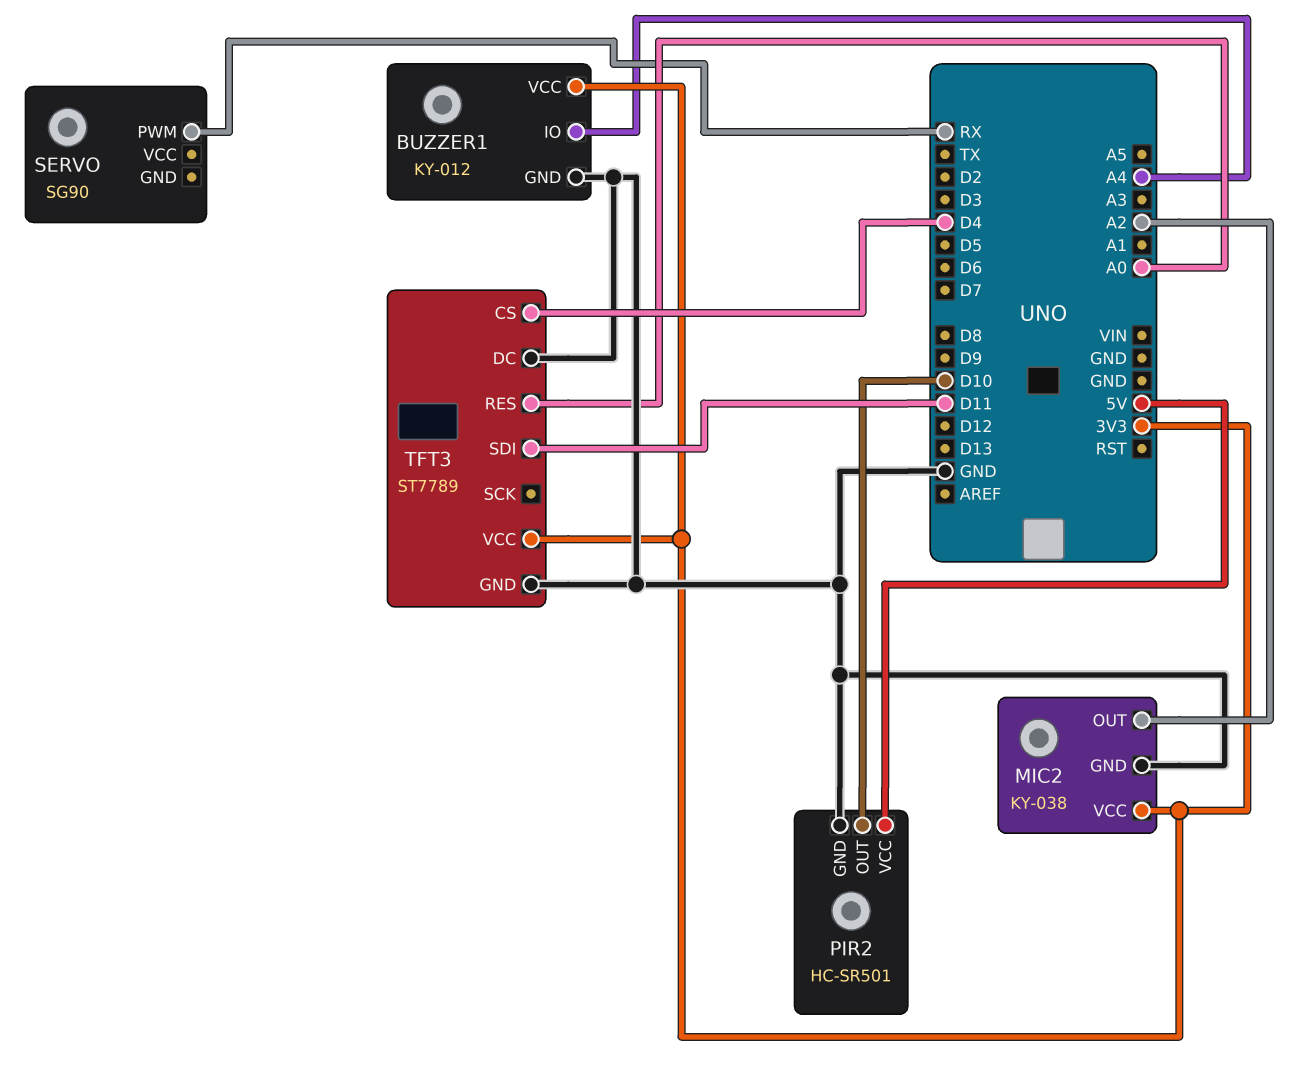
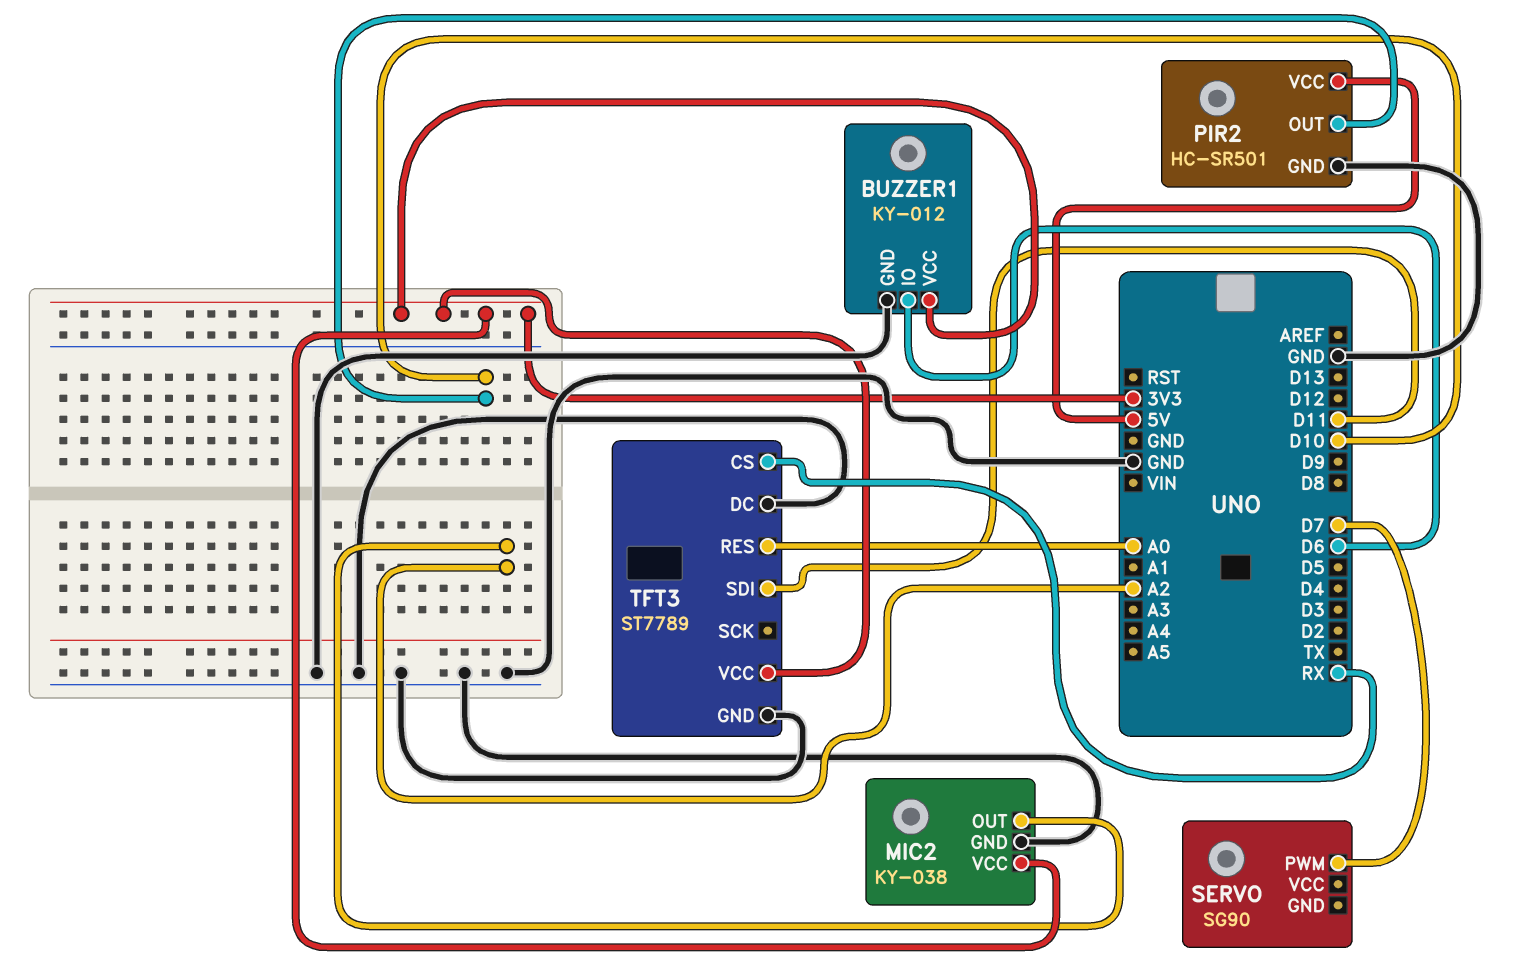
BUZZER1 pin IO: A4 -> D6
SERVO pin PWM: RX -> D7
TFT3 pin CS: D4 -> RX

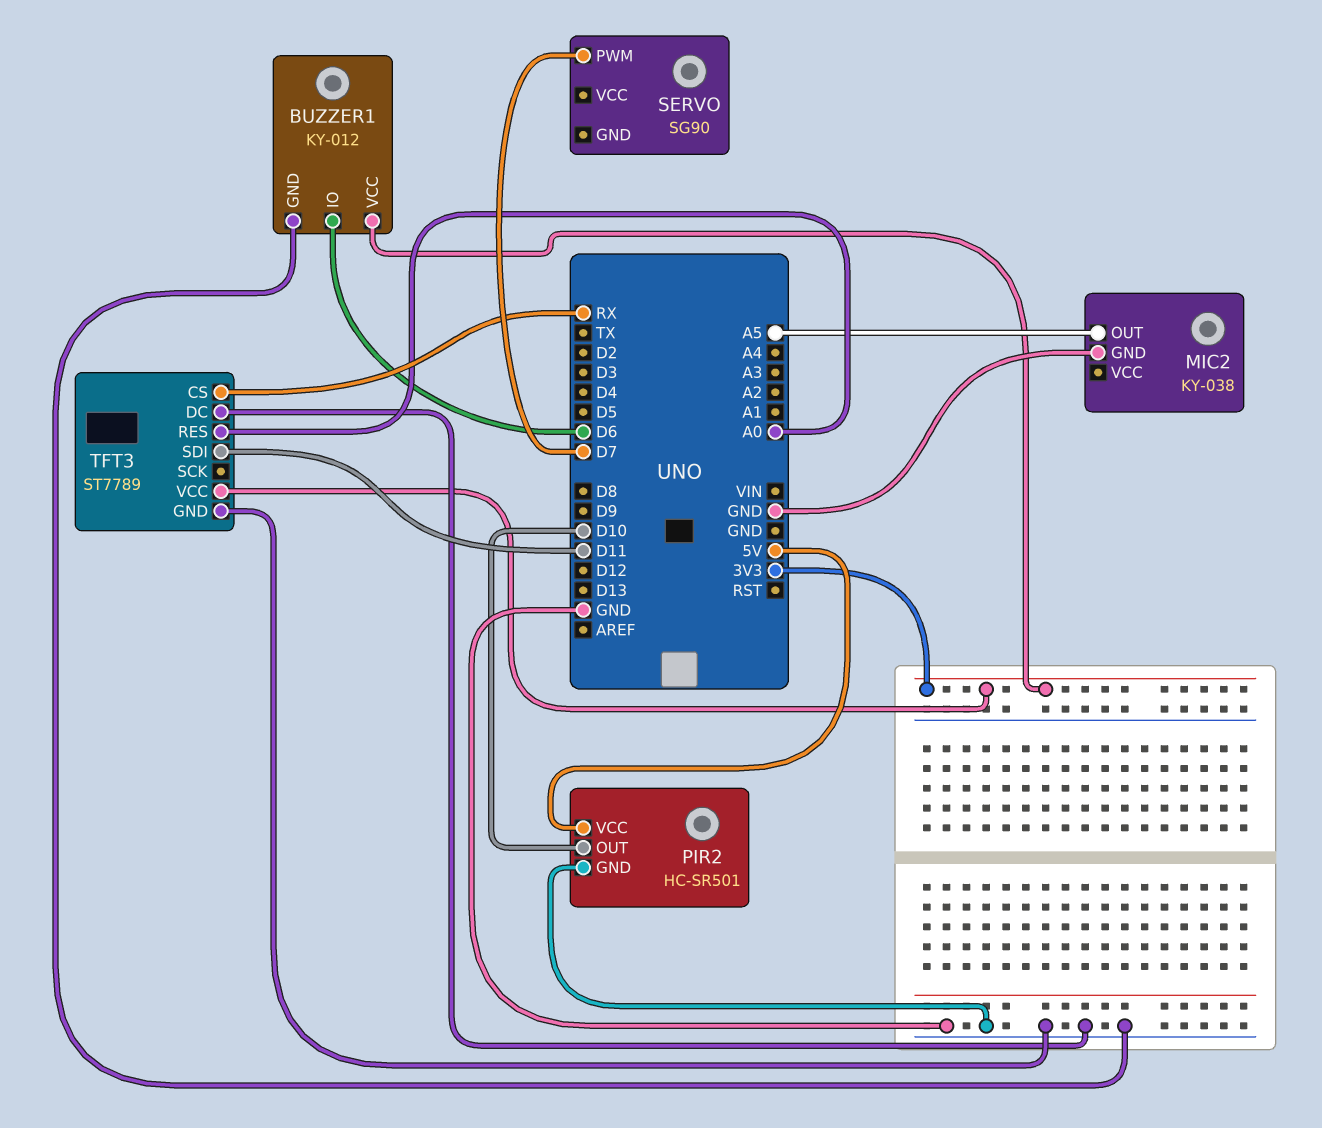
MIC2 pin OUT: A2 -> A5
MIC2 pin VCC: 3V3 -> none

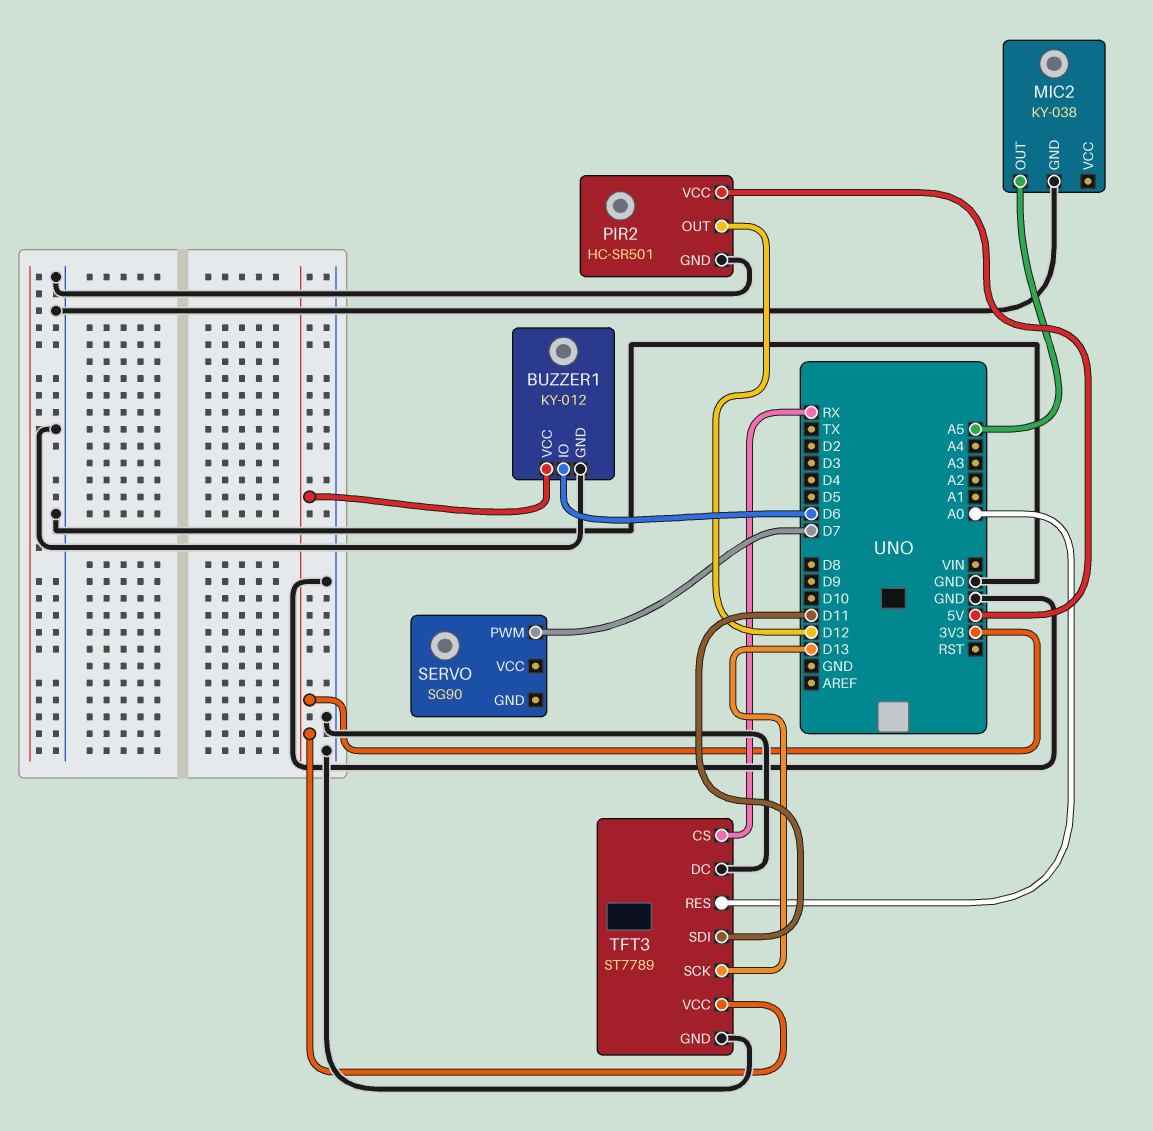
PIR2 pin OUT: D10 -> D12
TFT3 pin SCK: none -> D13

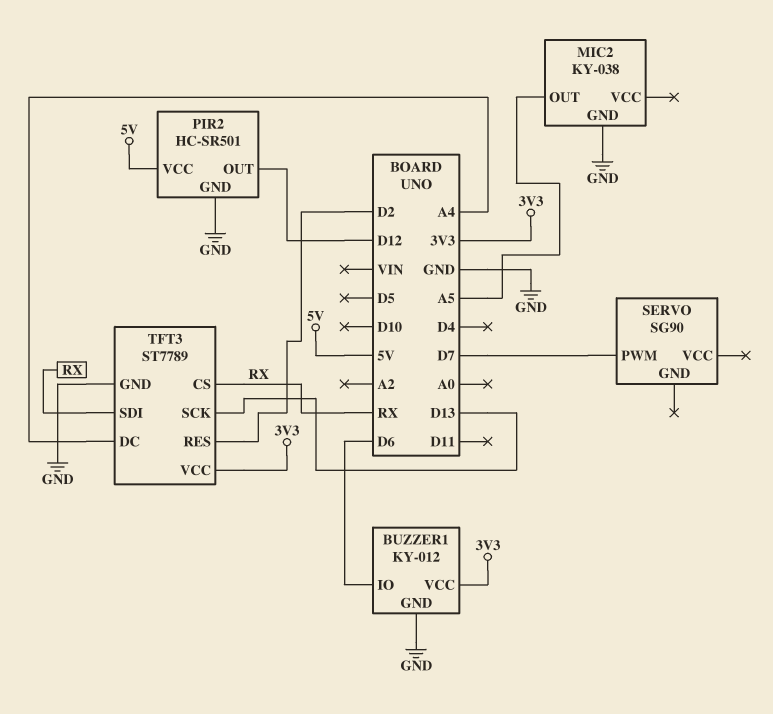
TFT3 pin DC: GND -> A4
TFT3 pin RES: A0 -> D2
TFT3 pin SDI: D11 -> RX

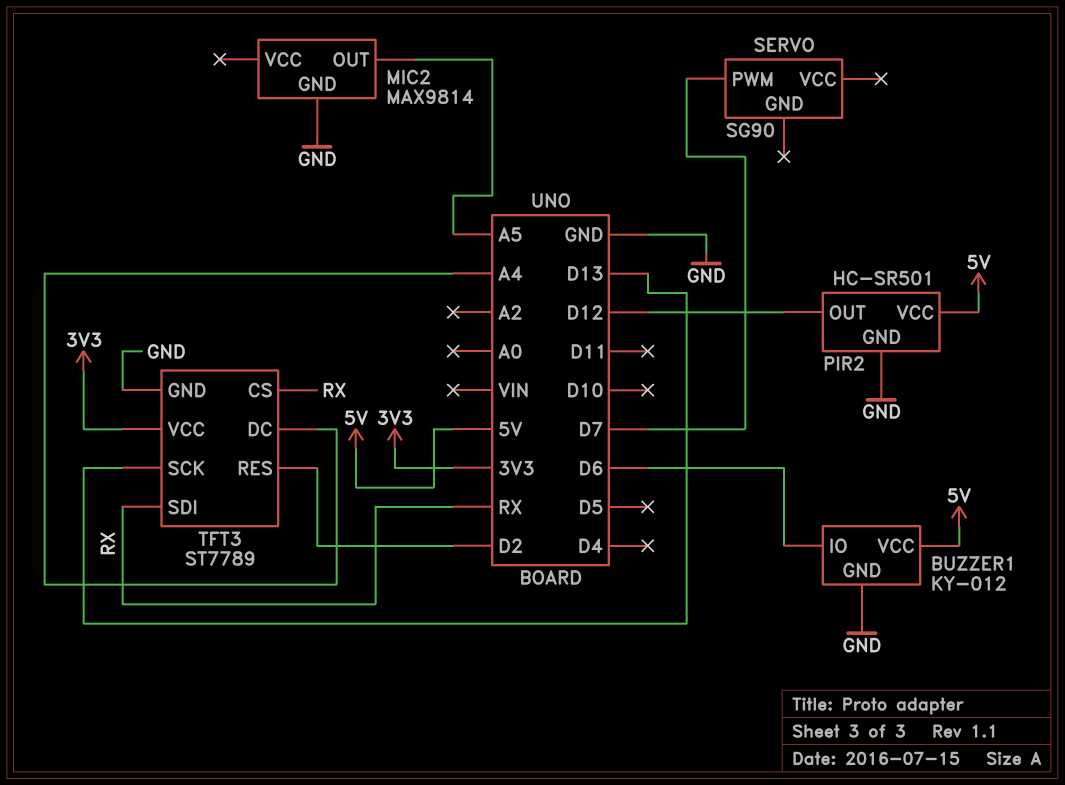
BUZZER1 pin VCC: 3V3 -> 5V
MIC2: KY-038 -> MAX9814

